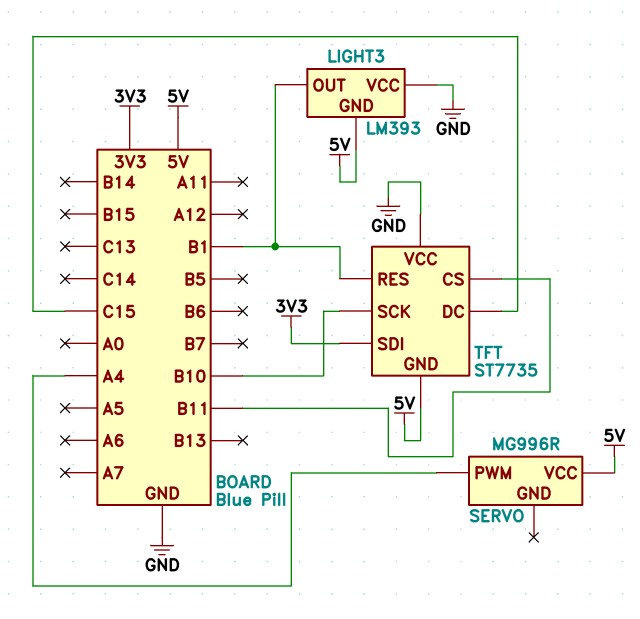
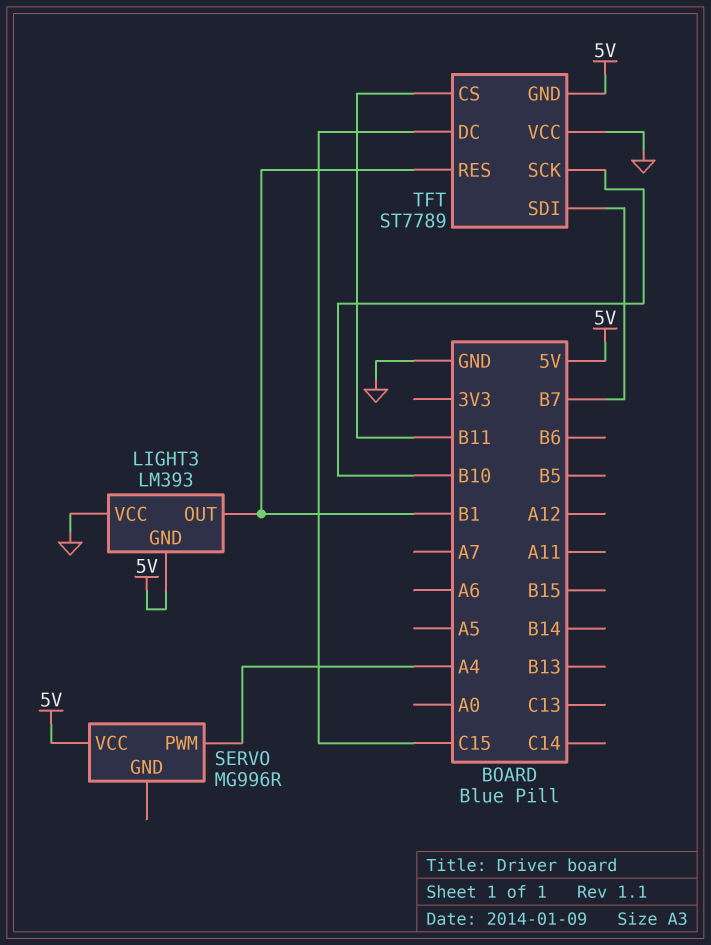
TFT: ST7735 -> ST7789
TFT pin SDI: 3V3 -> B7

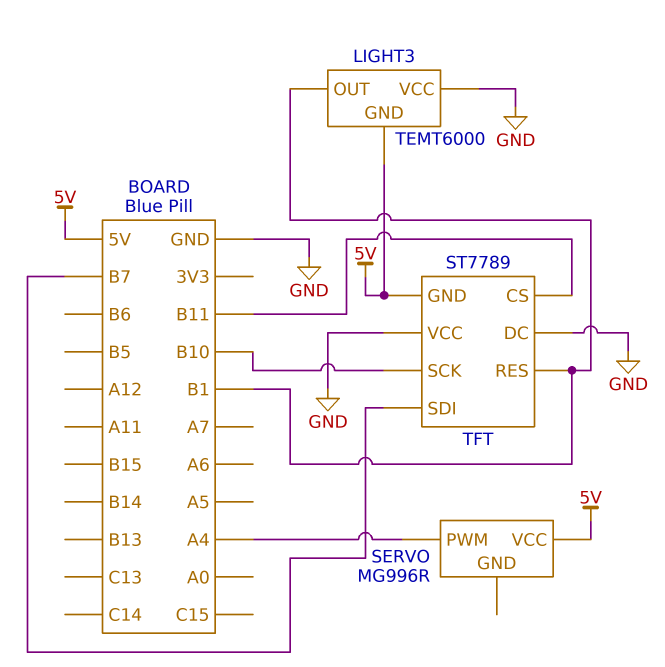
LIGHT3: LM393 -> TEMT6000
TFT pin DC: C15 -> GND

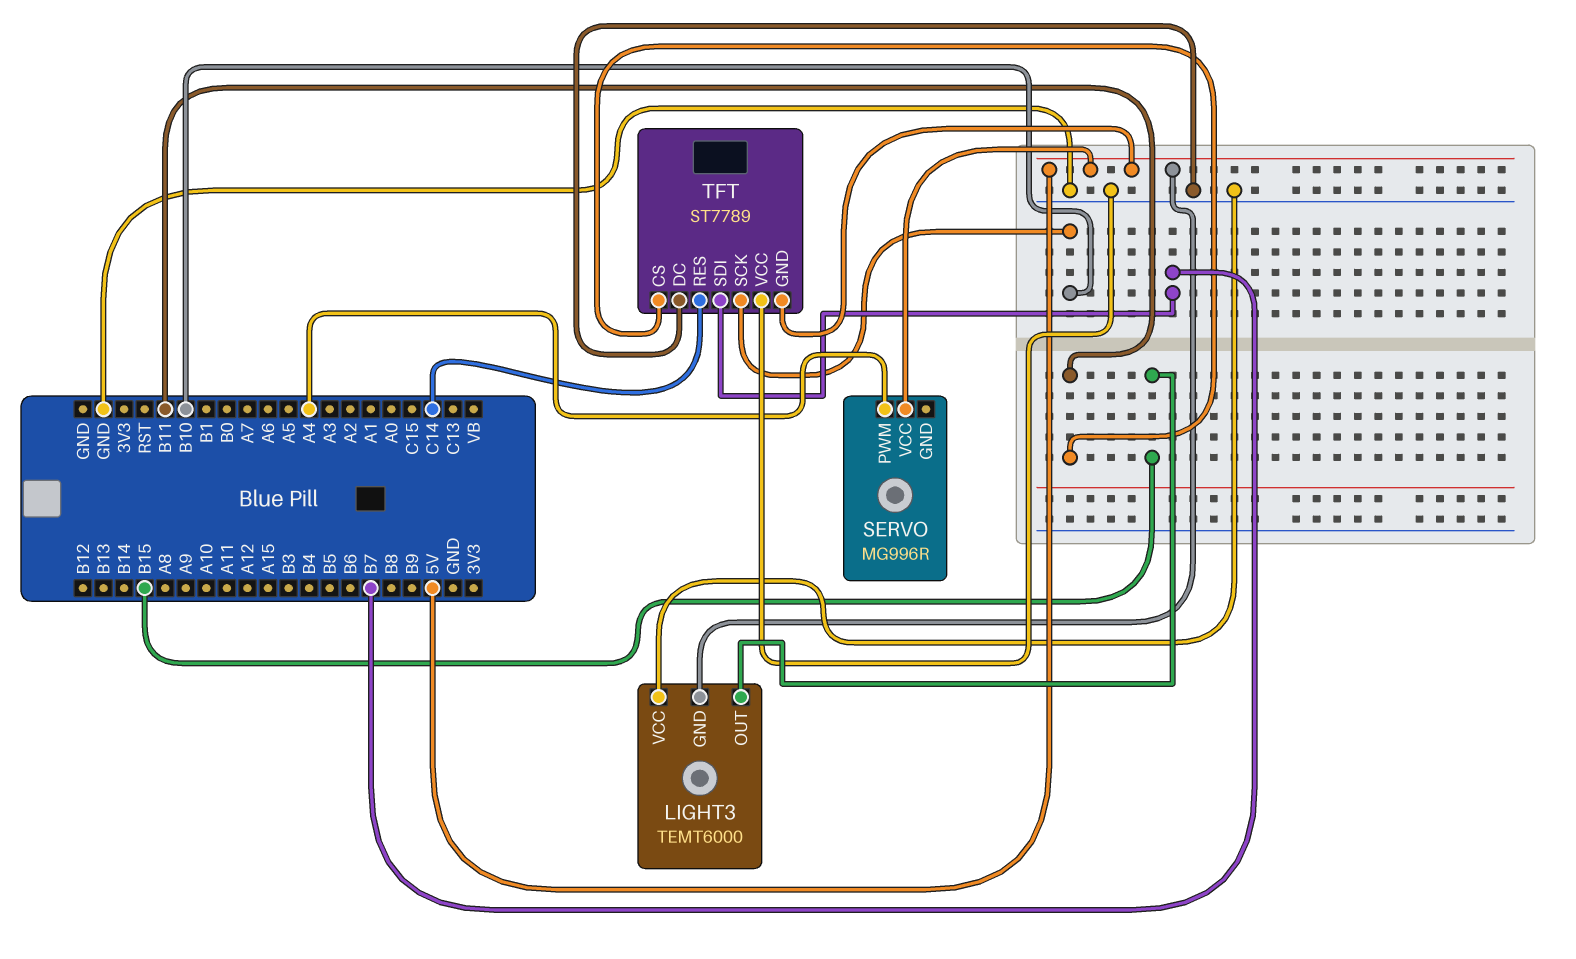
LIGHT3 pin OUT: B1 -> B15
TFT pin RES: B1 -> C14

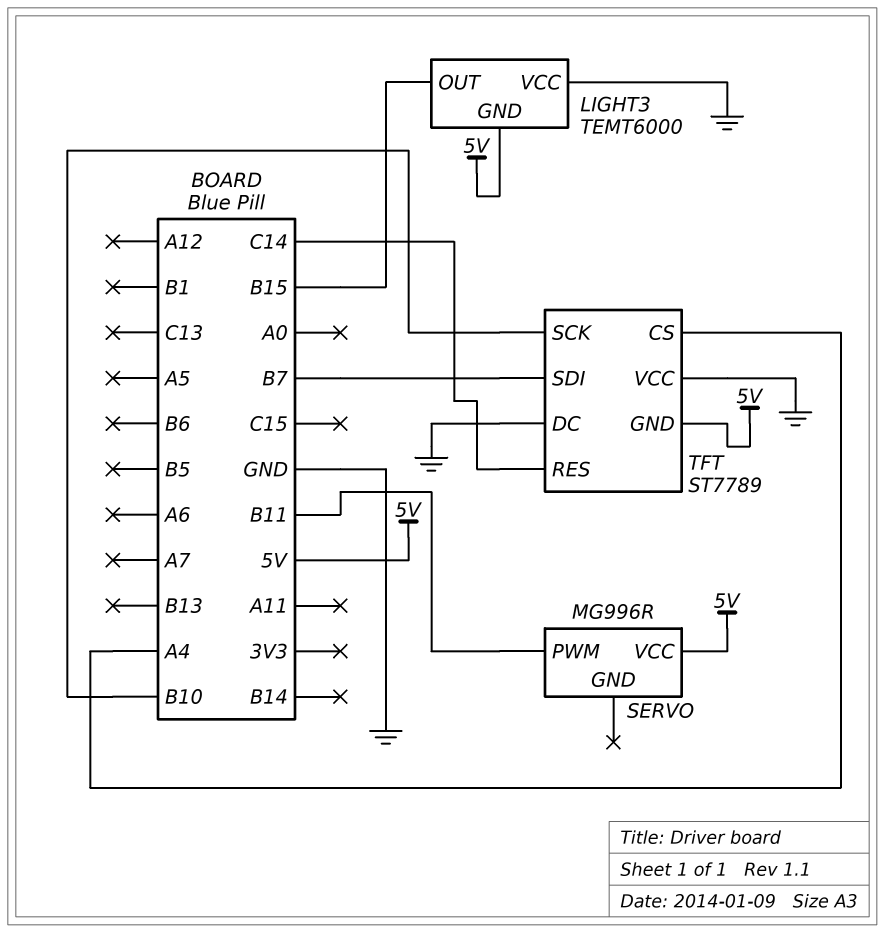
SERVO pin PWM: A4 -> B11
TFT pin CS: B11 -> A4

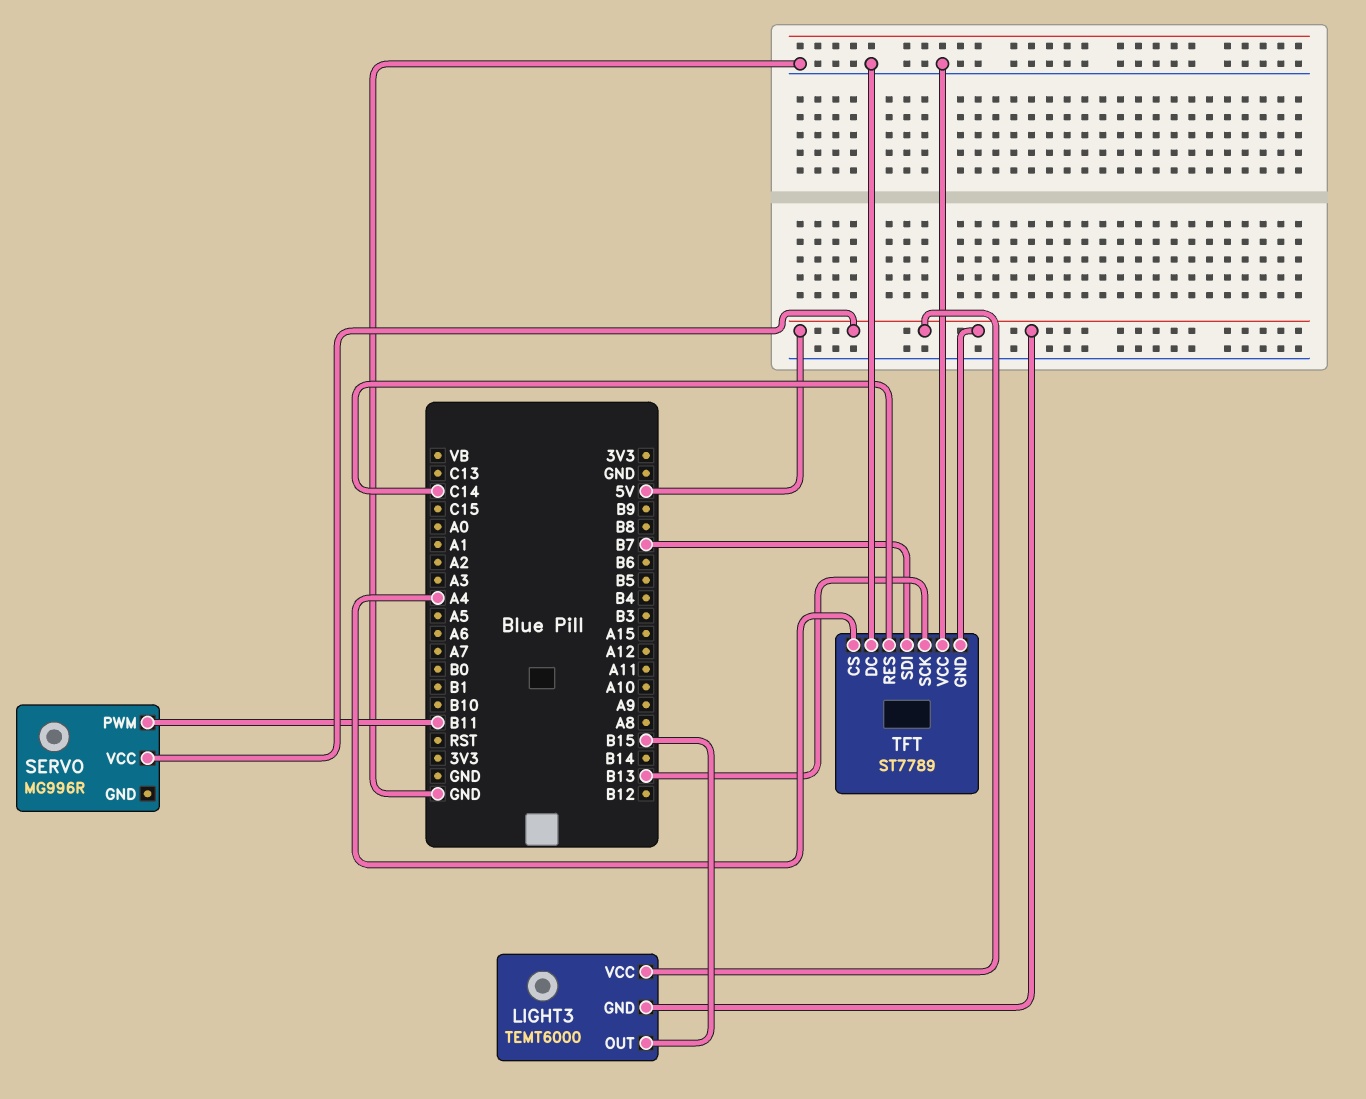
LIGHT3 pin VCC: GND -> 5V
TFT pin SCK: B10 -> B13

